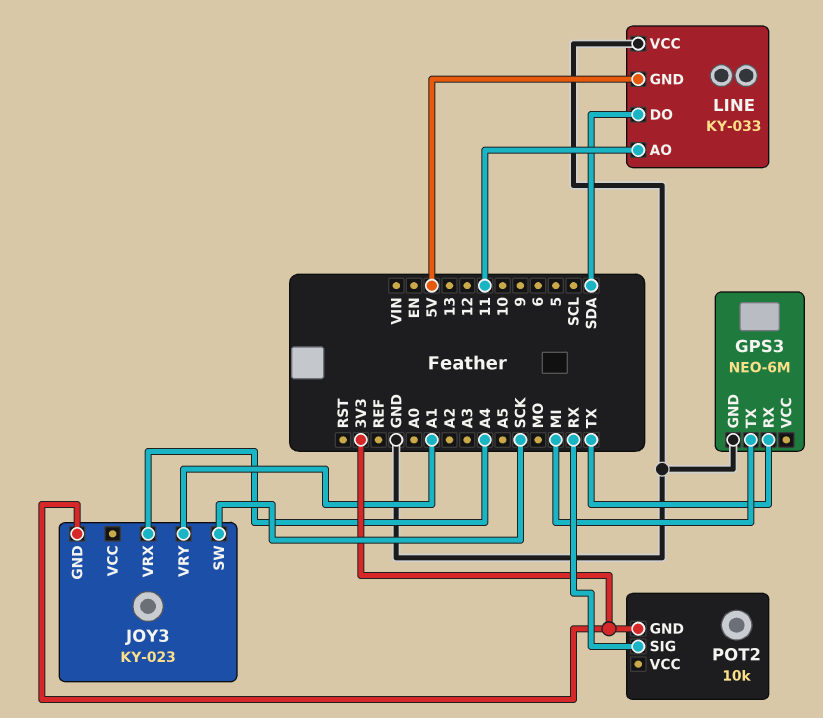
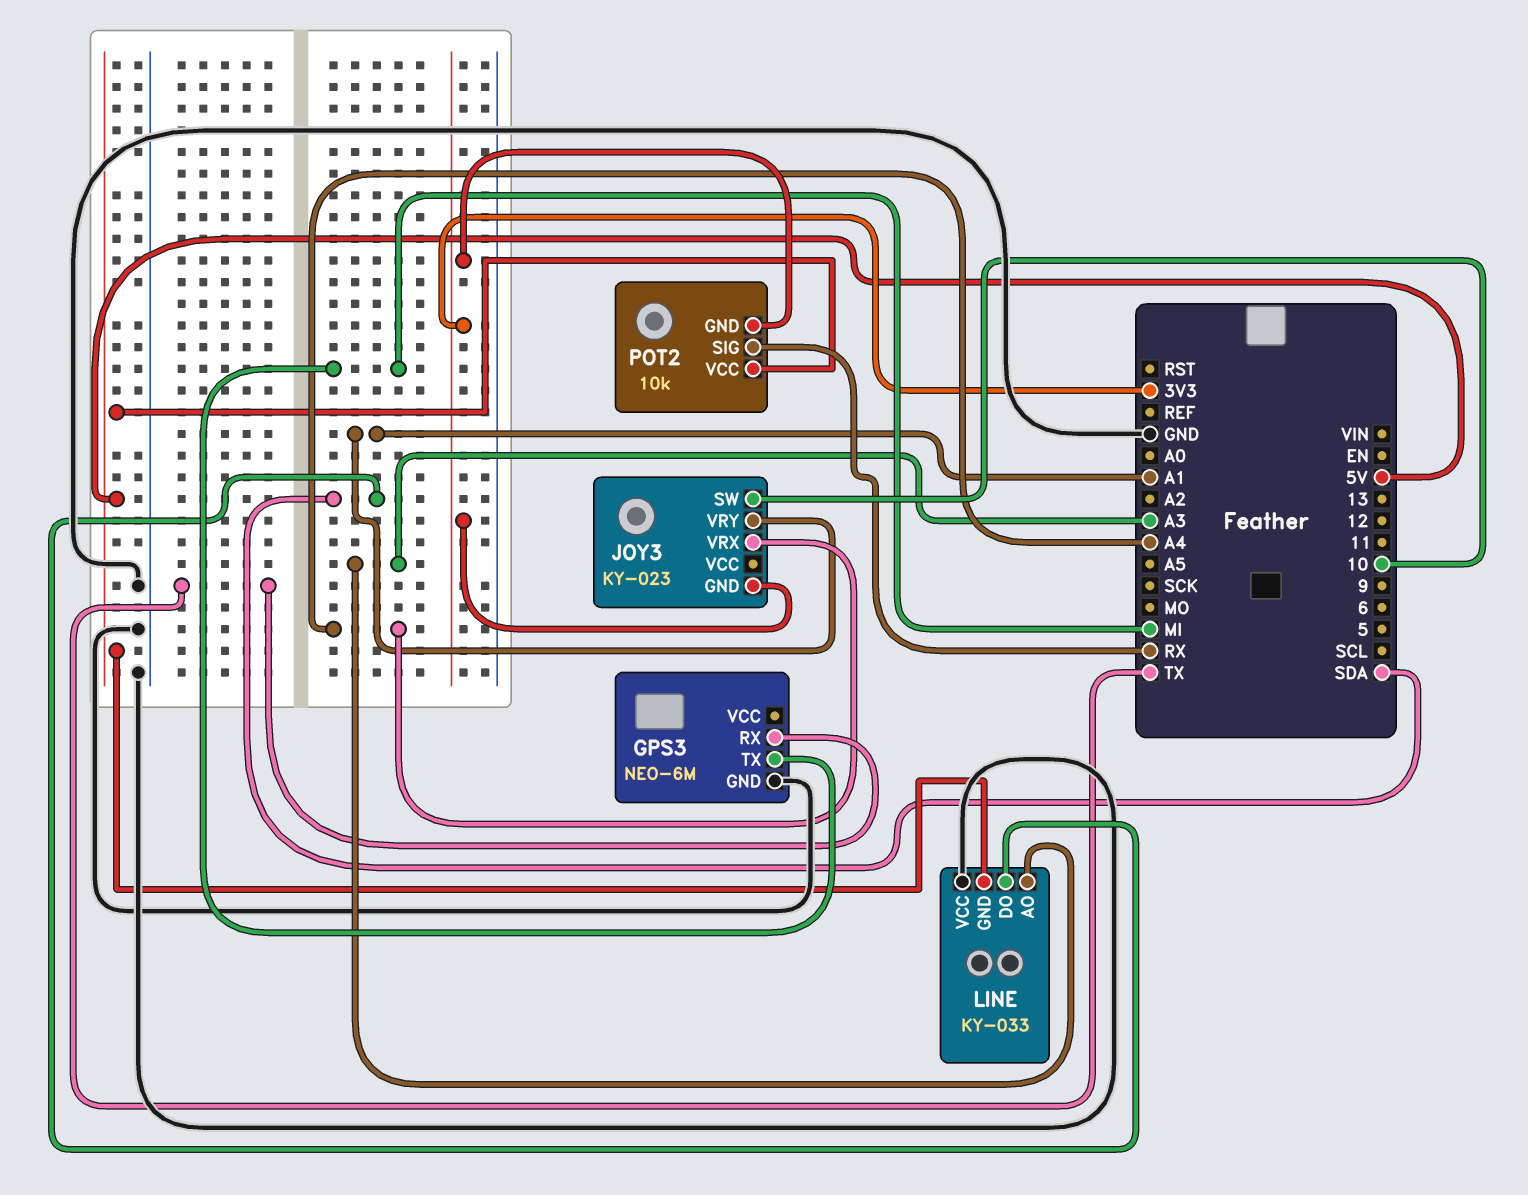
JOY3 pin SW: SCK -> 10
LINE pin AO: 11 -> A3
POT2 pin VCC: none -> 5V

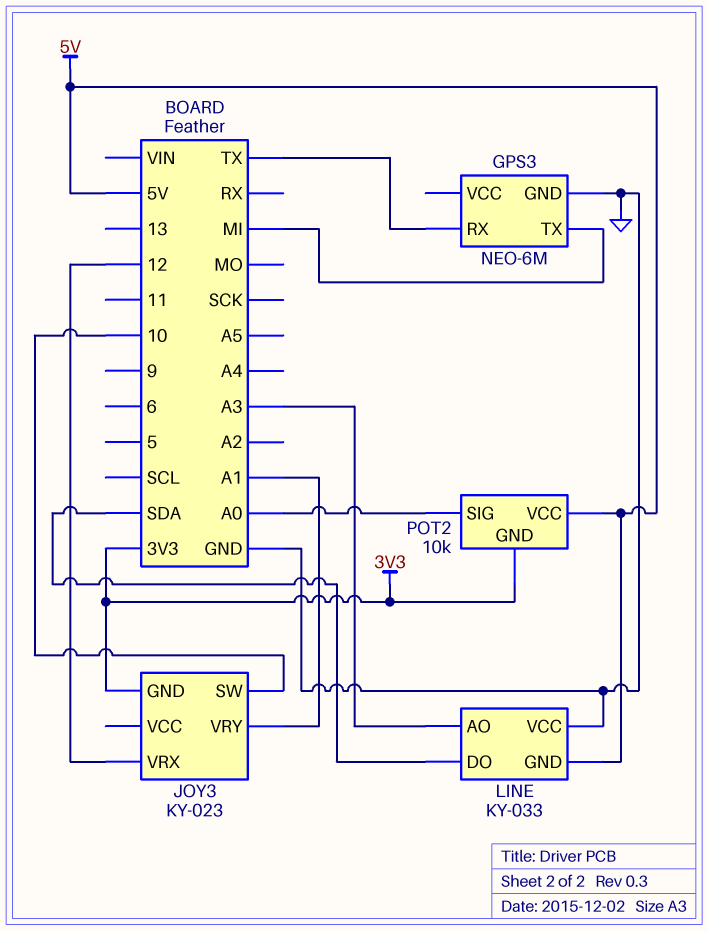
JOY3 pin VRX: A4 -> 12
POT2 pin SIG: RX -> A0

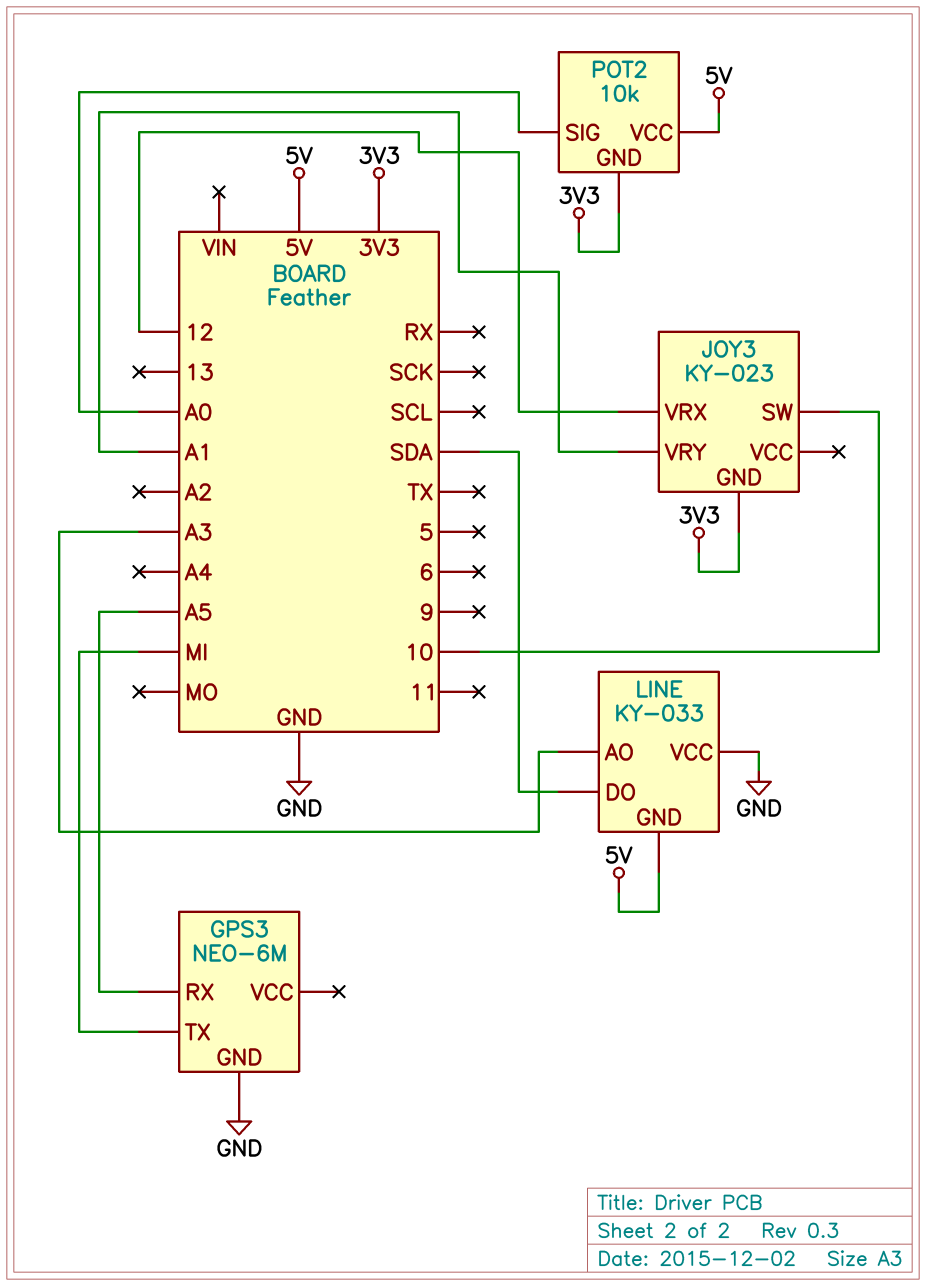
GPS3 pin RX: TX -> A5

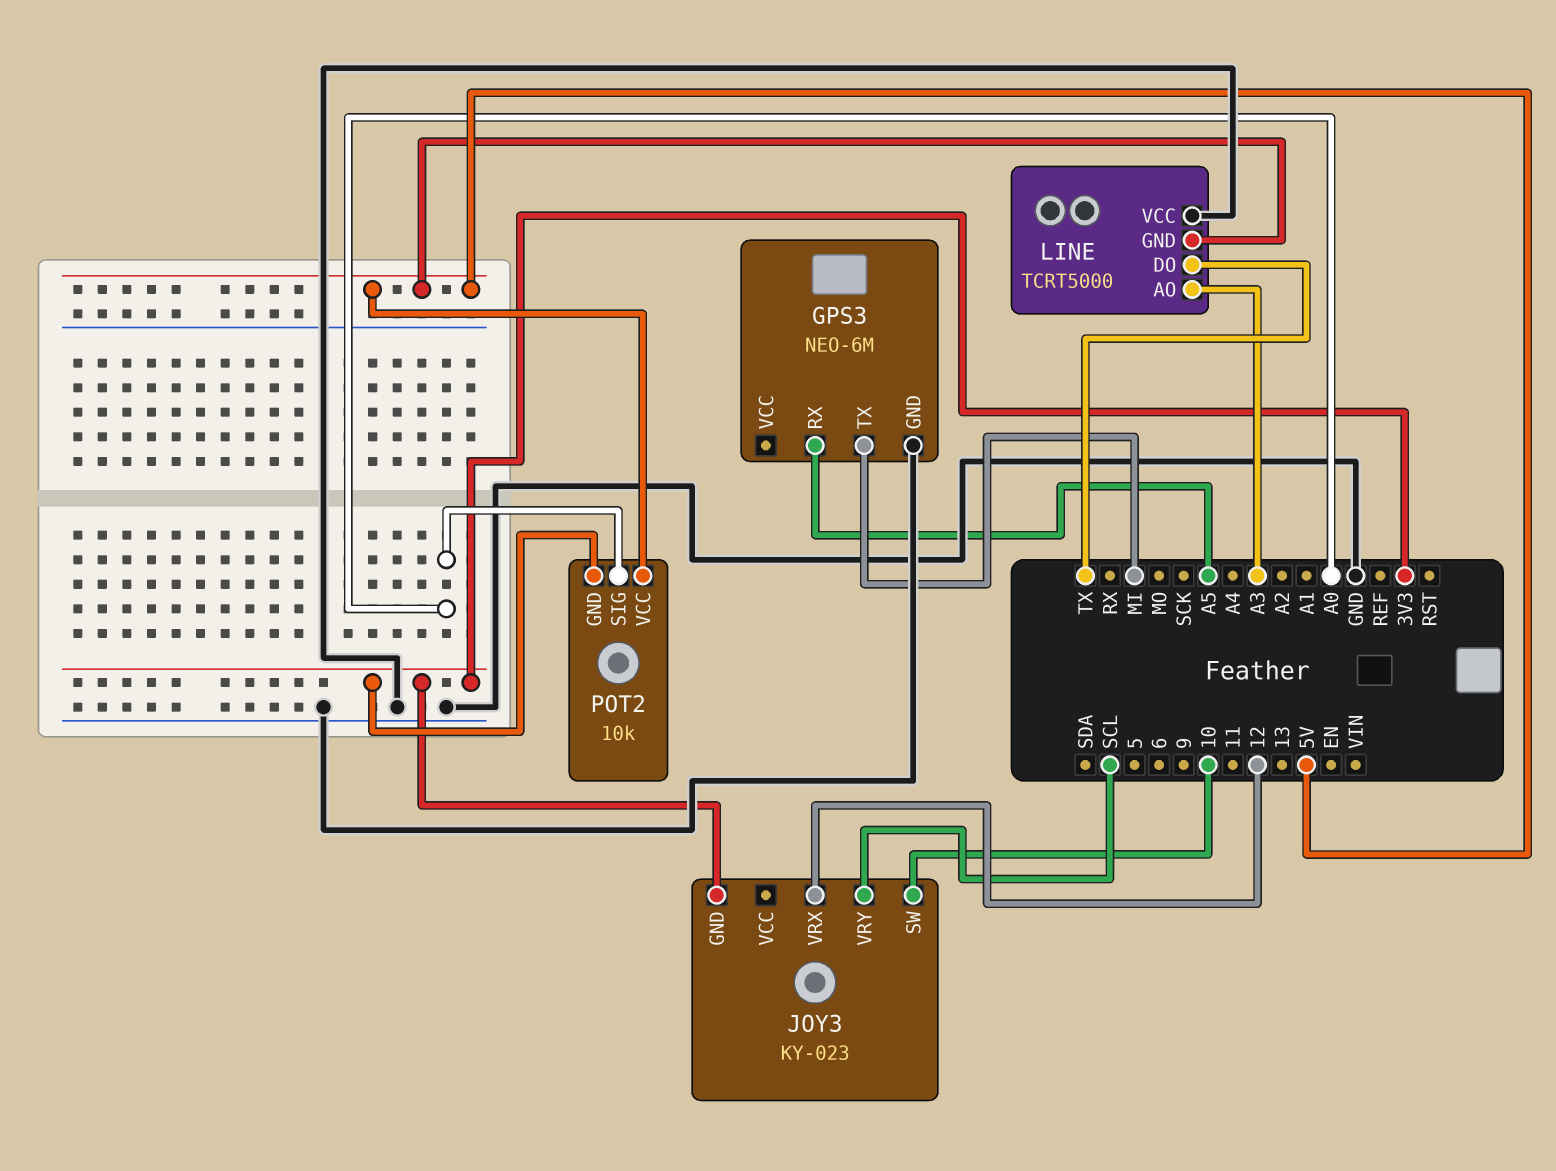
JOY3 pin VRY: A1 -> SCL
LINE: KY-033 -> TCRT5000
LINE pin DO: SDA -> TX

